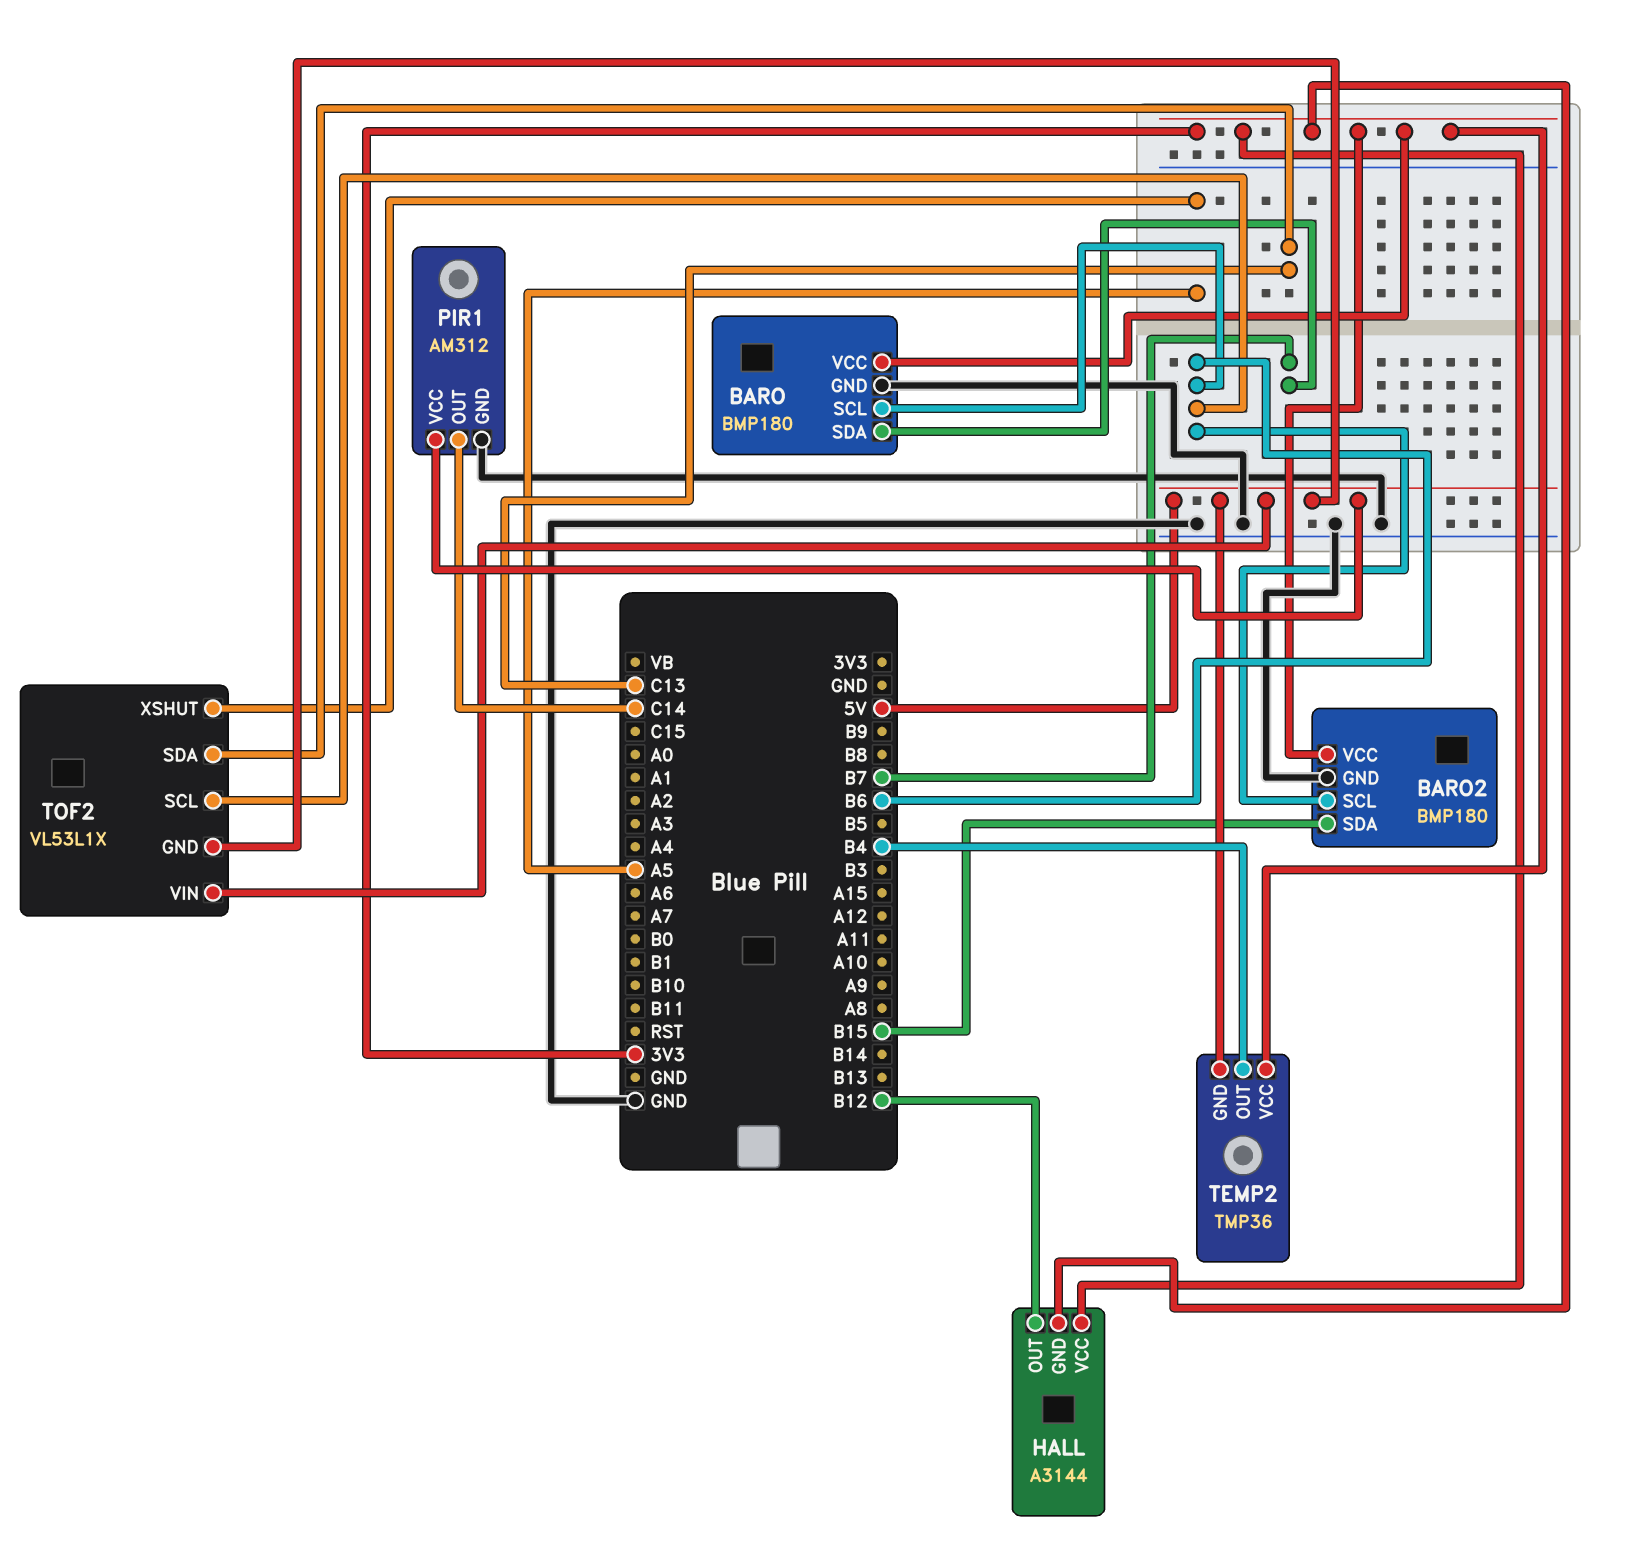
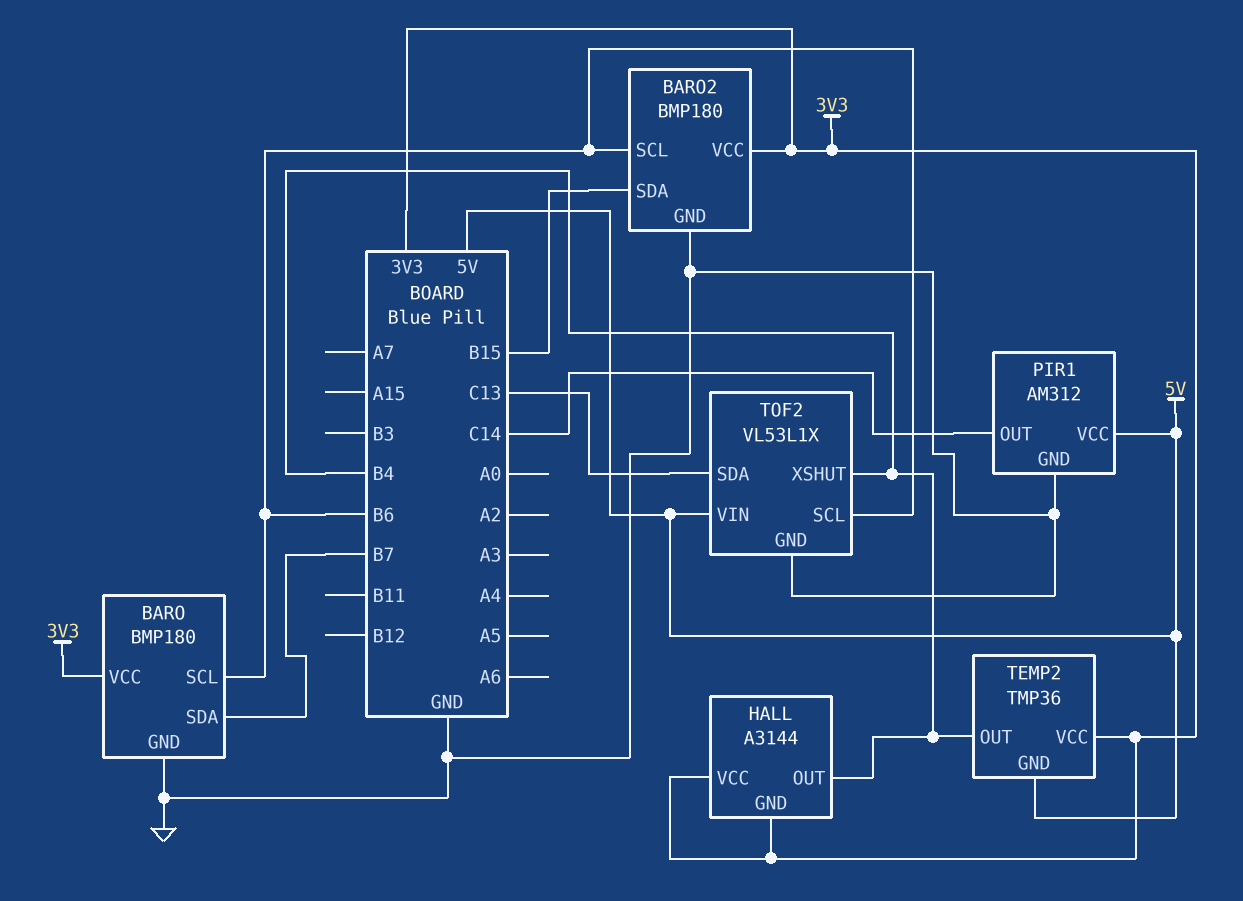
HALL pin OUT: B12 -> B4
TOF2 pin GND: 5V -> GND
TOF2 pin XSHUT: A5 -> B4

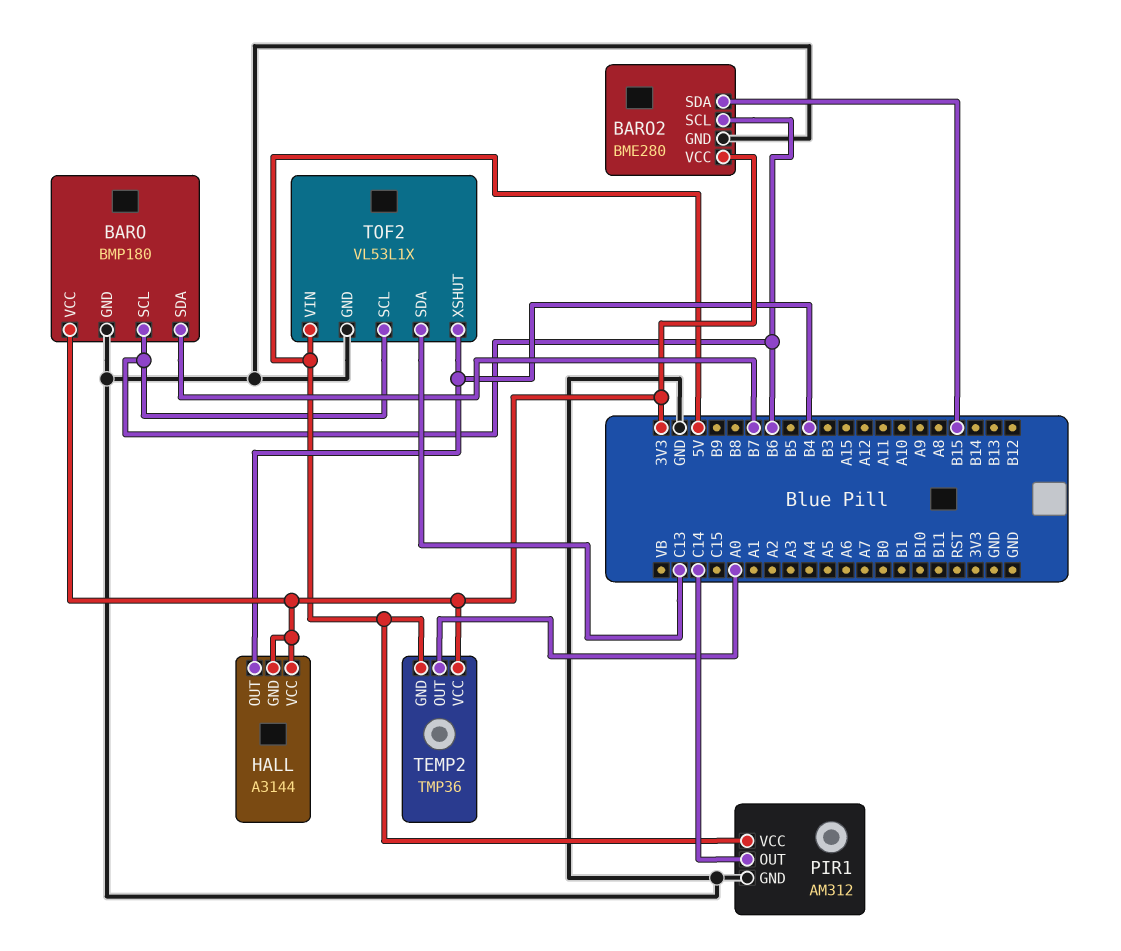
BARO2: BMP180 -> BME280
TEMP2 pin OUT: B4 -> A0

